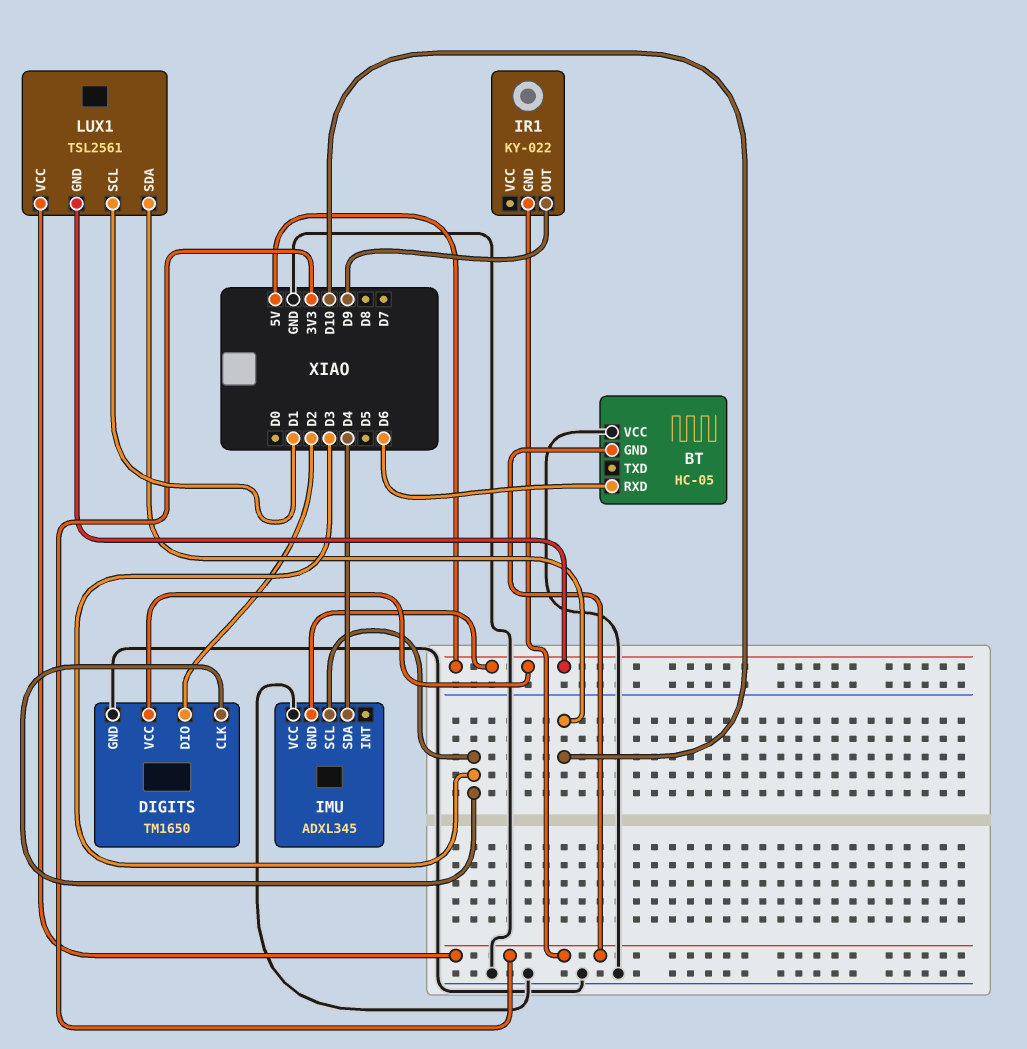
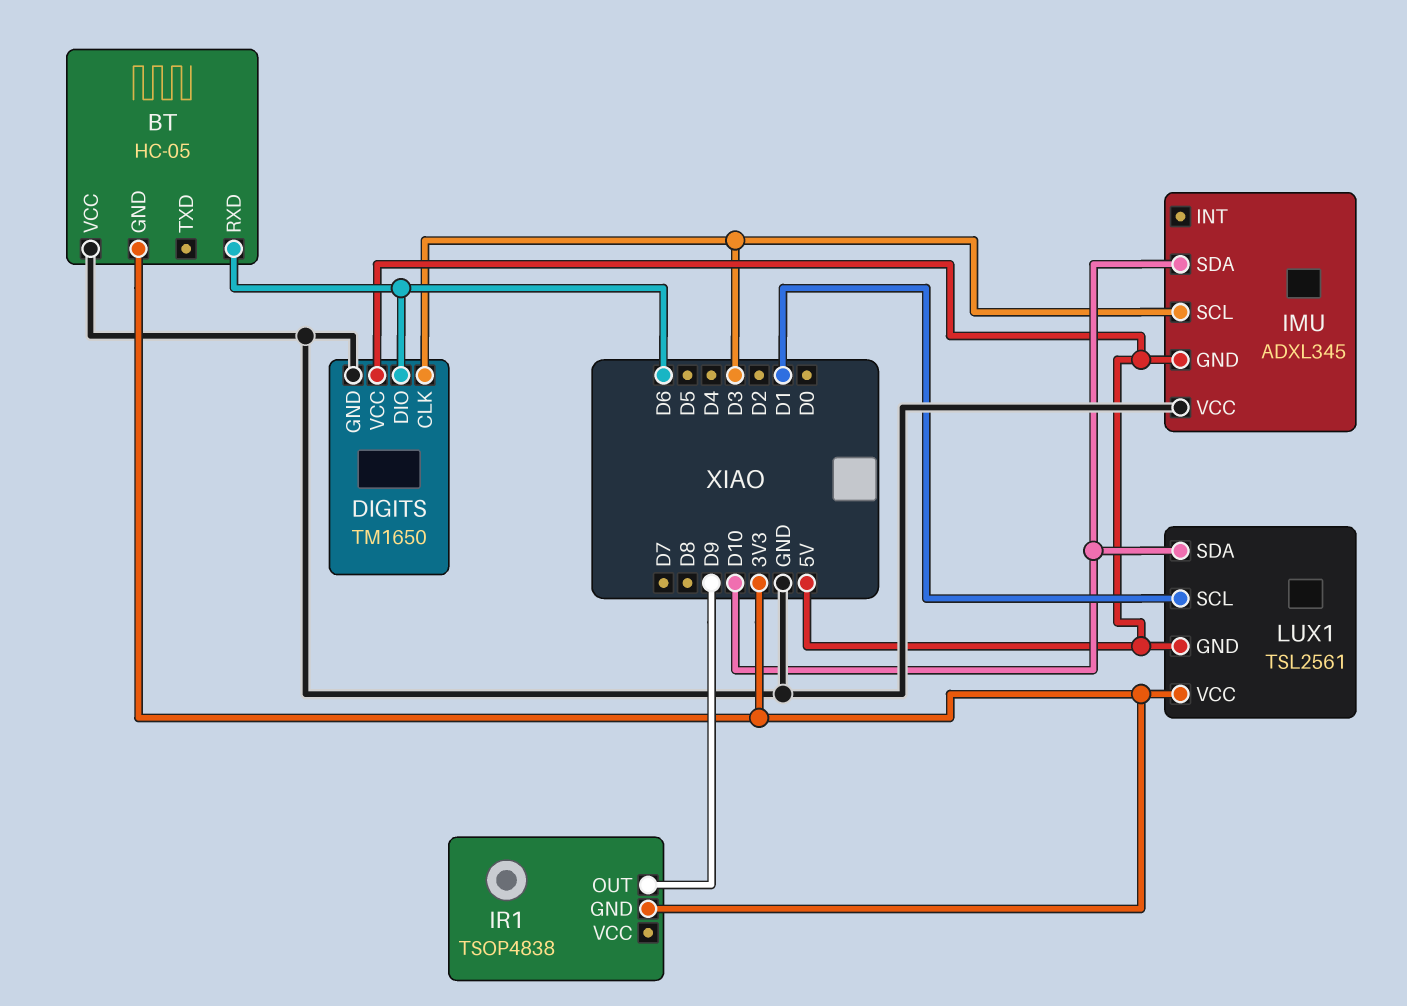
DIGITS pin DIO: D2 -> D6
IMU pin SDA: D4 -> D10
IR1: KY-022 -> TSOP4838

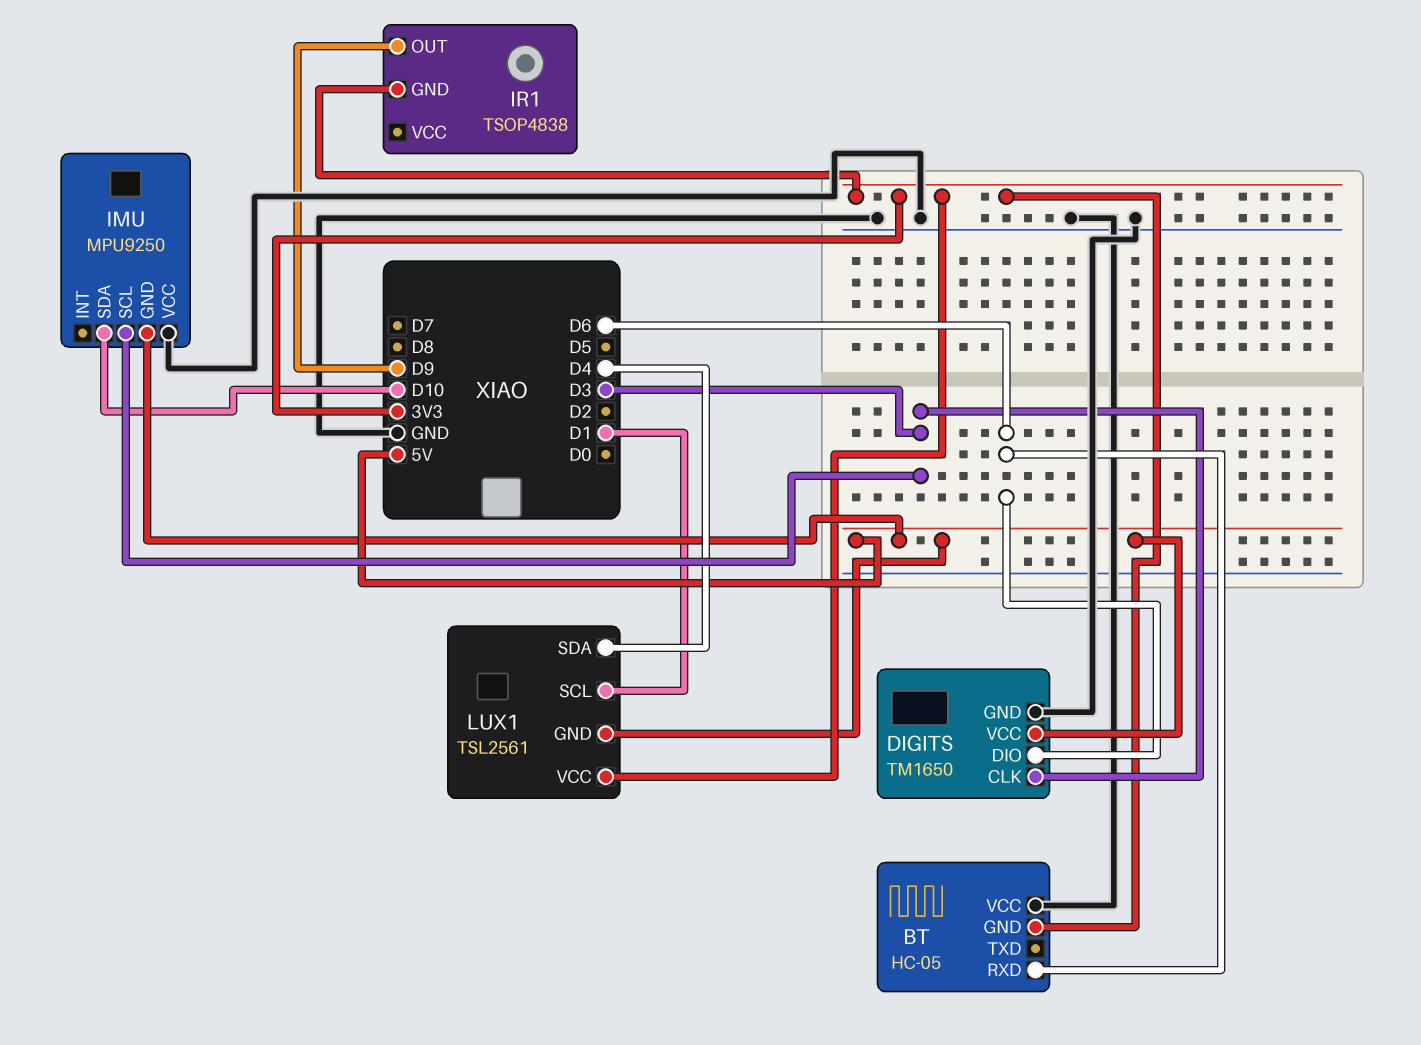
IMU: ADXL345 -> MPU9250
LUX1 pin SDA: D10 -> D4

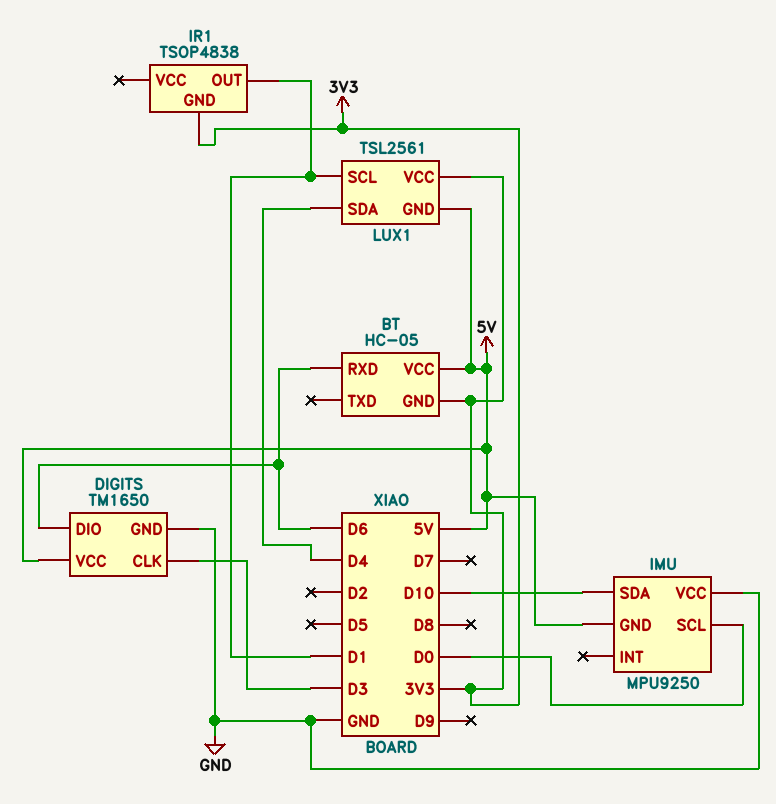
BT pin VCC: GND -> 5V
IMU pin SCL: D3 -> D0
IR1 pin OUT: D9 -> D1

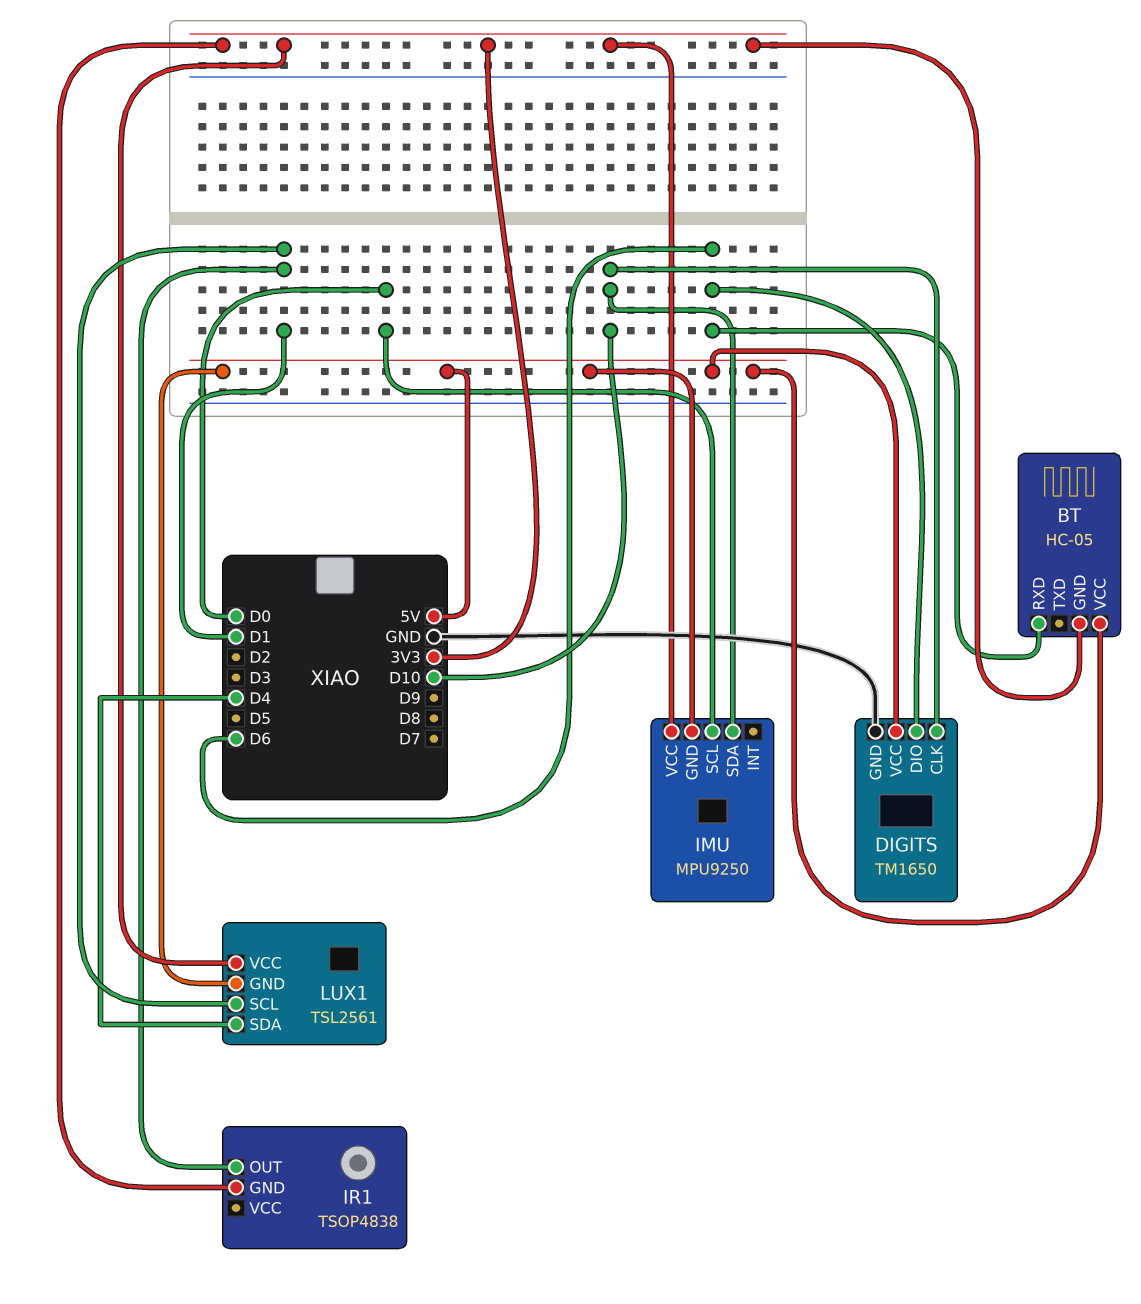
DIGITS pin CLK: D3 -> D10
IMU pin VCC: GND -> 3V3

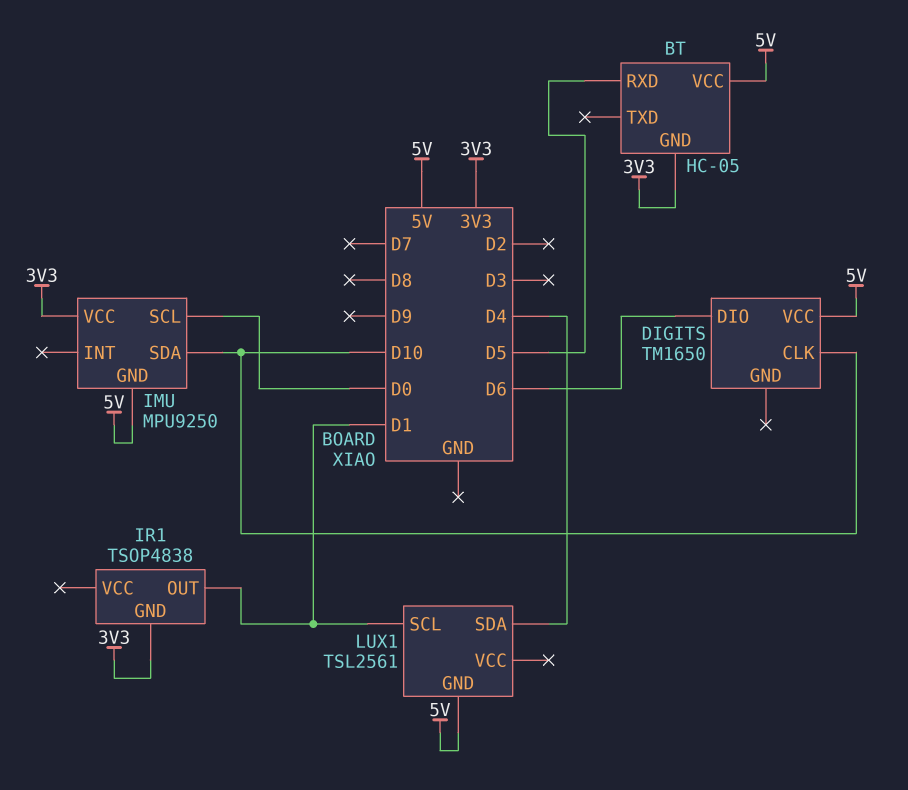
BT pin RXD: D6 -> D5
DIGITS pin GND: GND -> none
LUX1 pin VCC: 3V3 -> none

